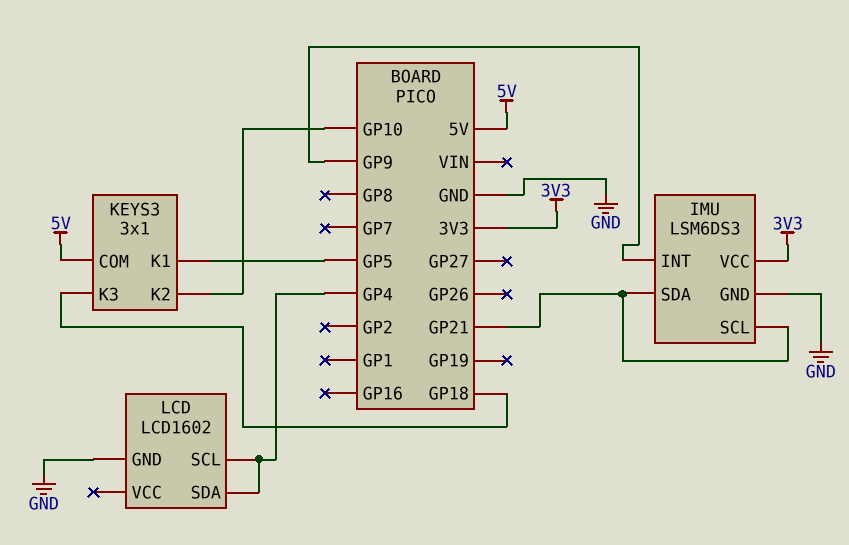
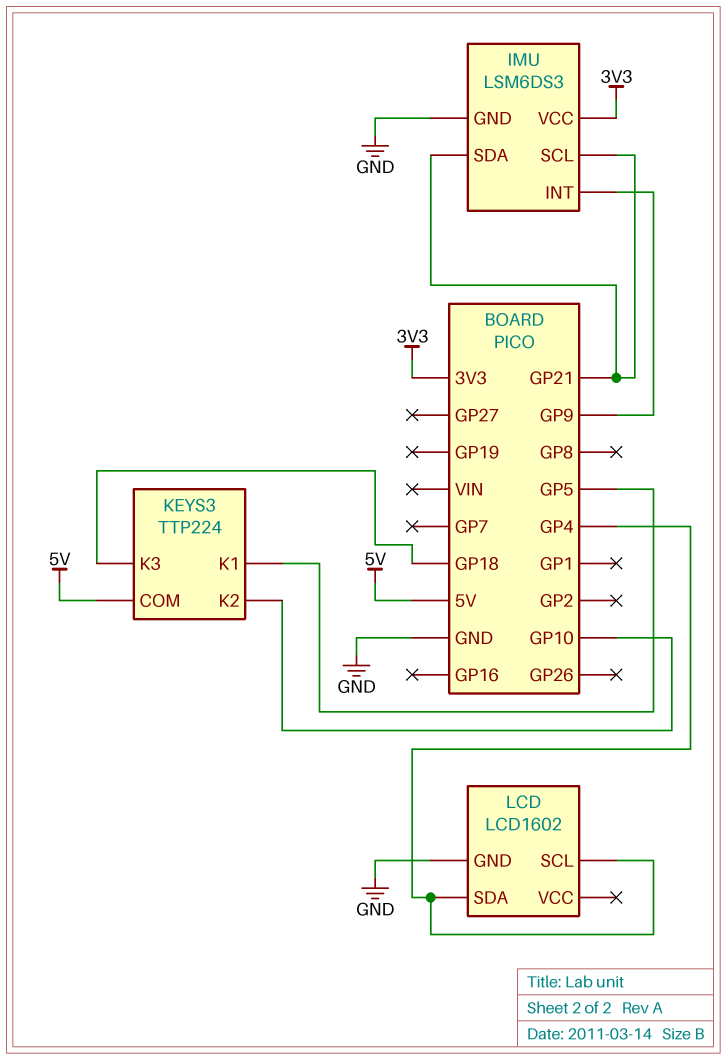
KEYS3: 3x1 -> TTP224

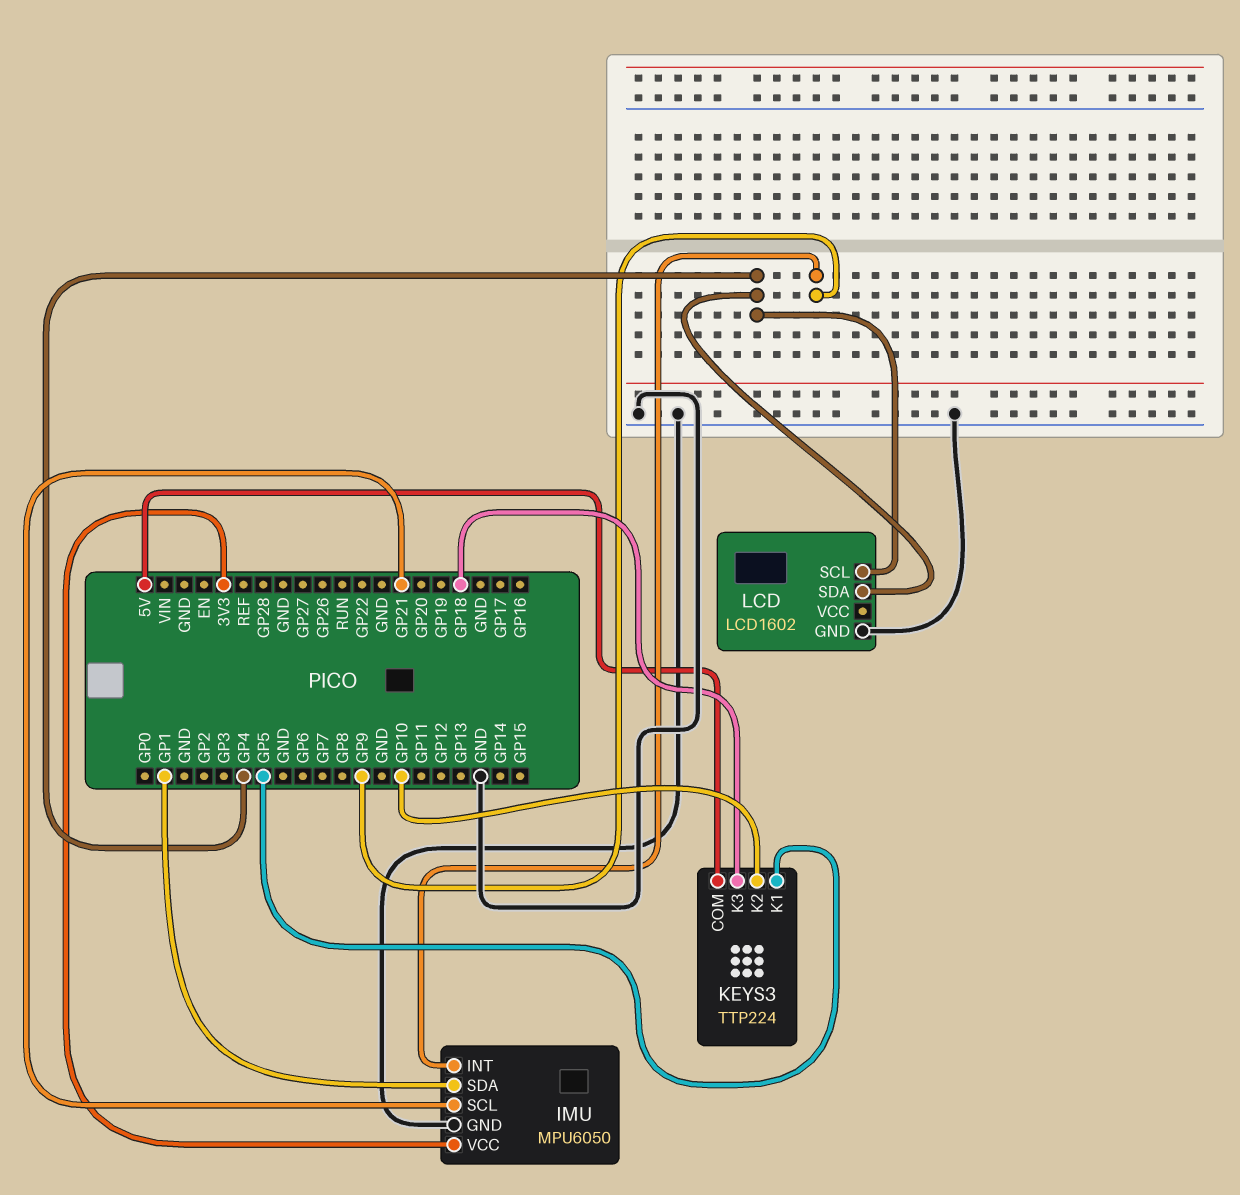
IMU: LSM6DS3 -> MPU6050
IMU pin SDA: GP21 -> GP1

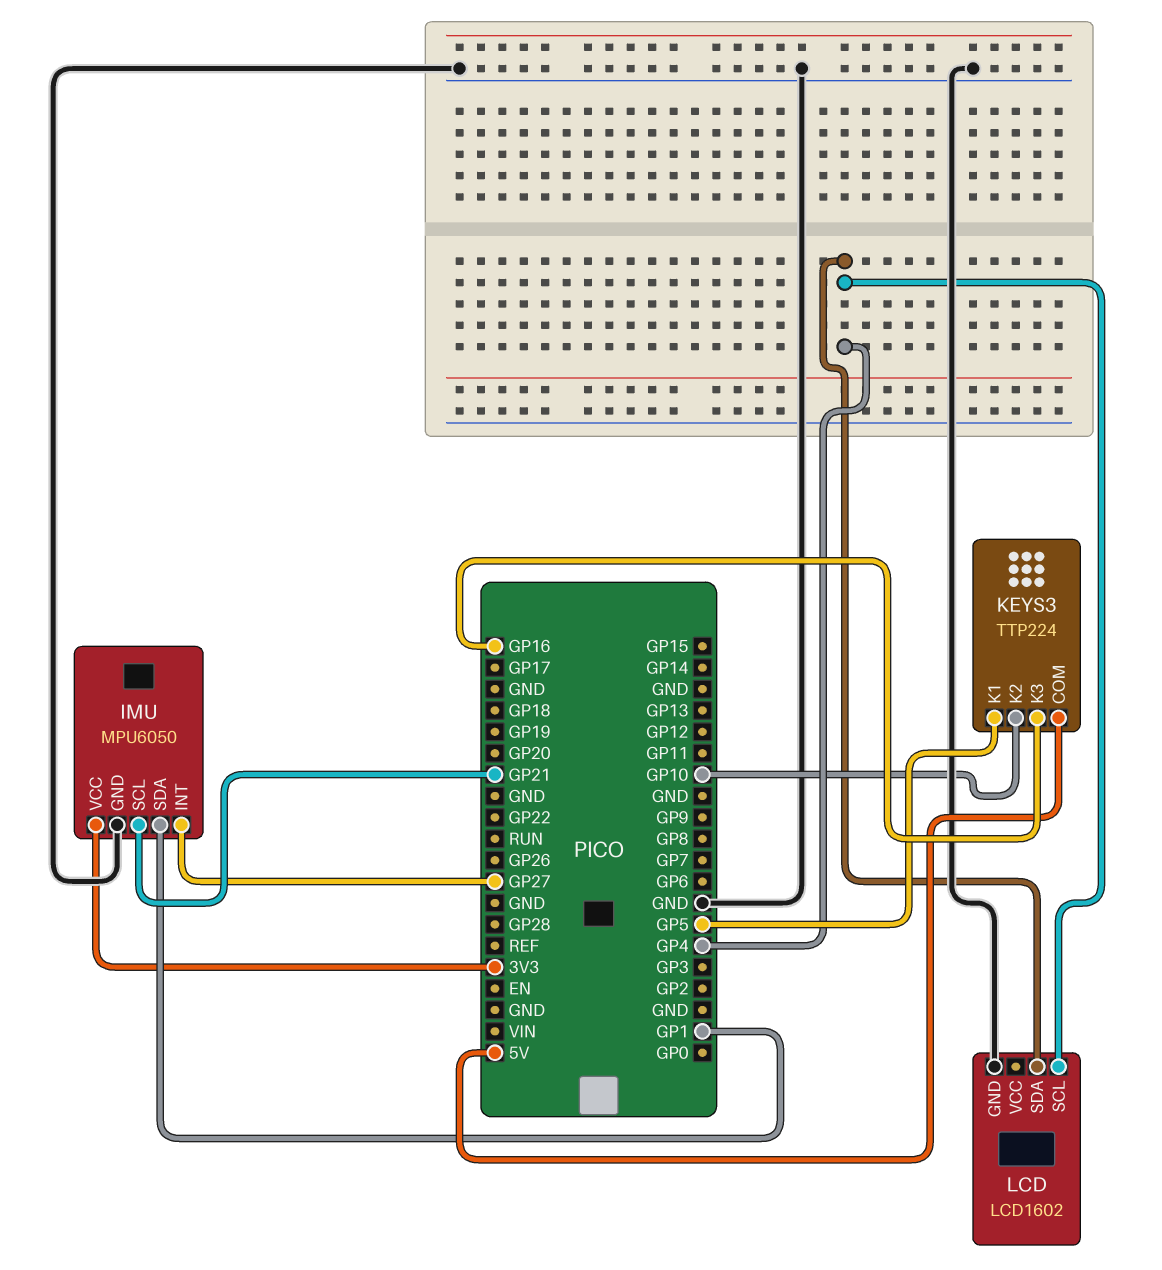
IMU pin INT: GP9 -> GP27
KEYS3 pin K3: GP18 -> GP16

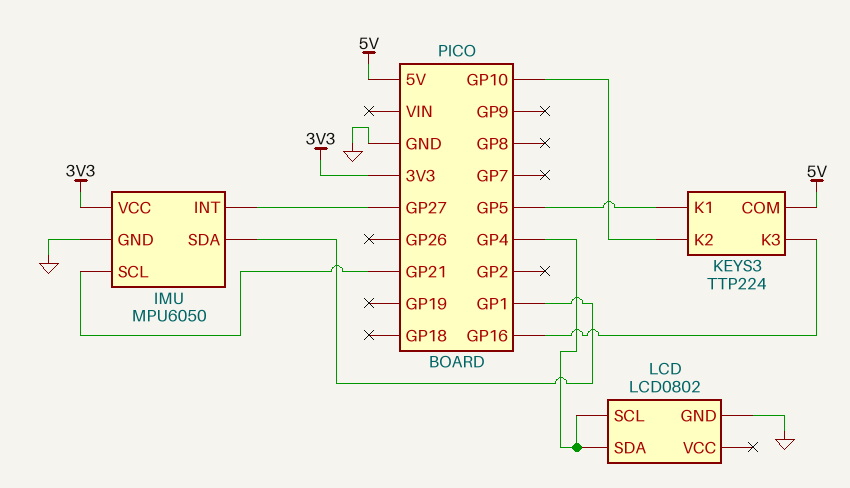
LCD: LCD1602 -> LCD0802

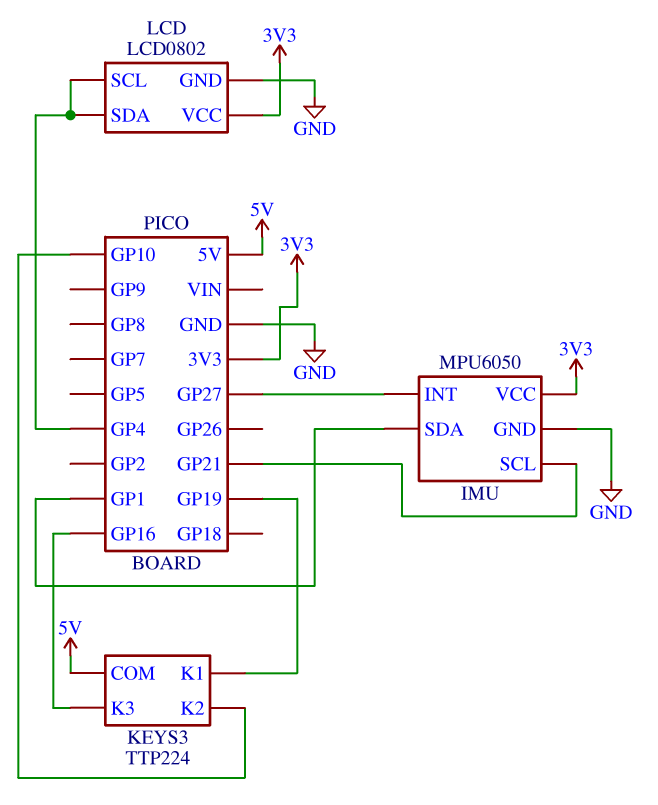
KEYS3 pin K1: GP5 -> GP19
LCD pin VCC: none -> 3V3

